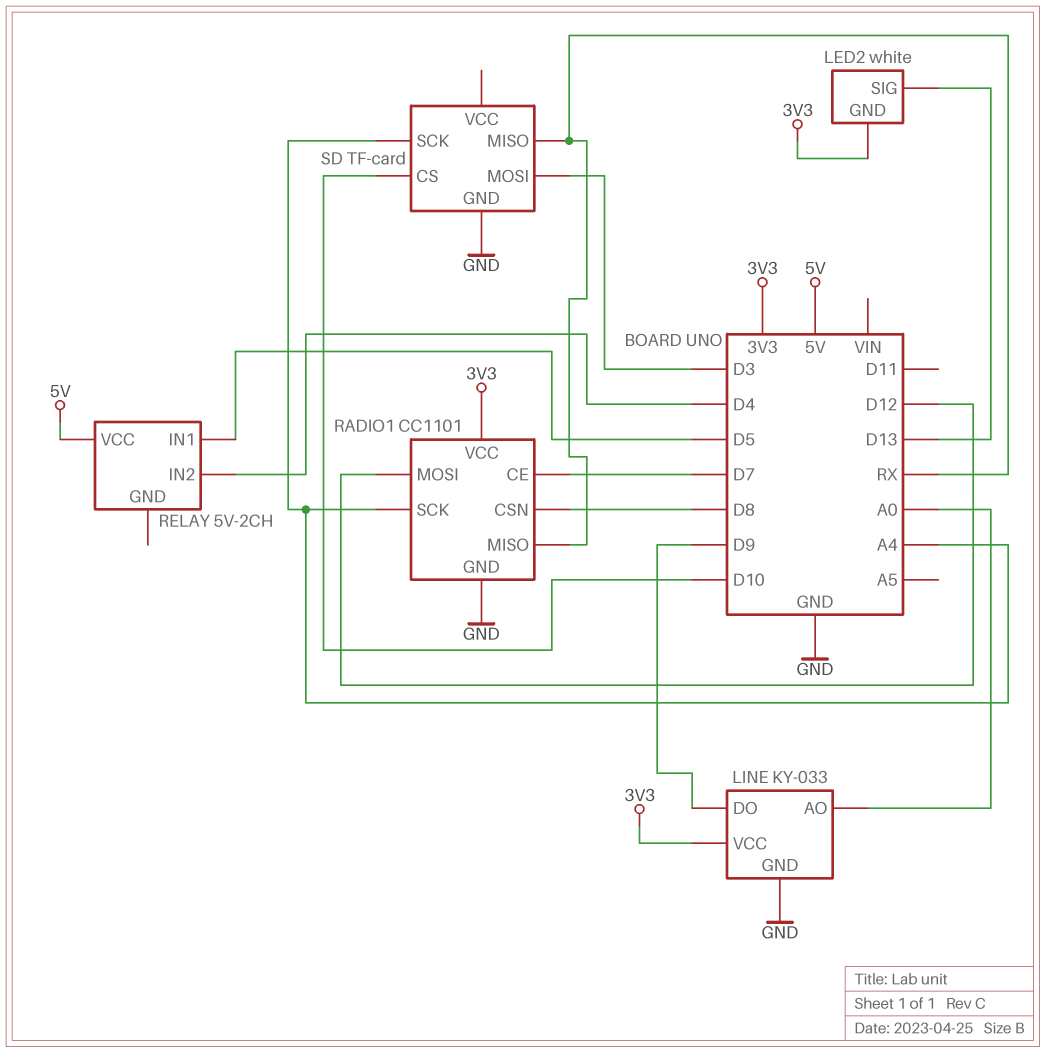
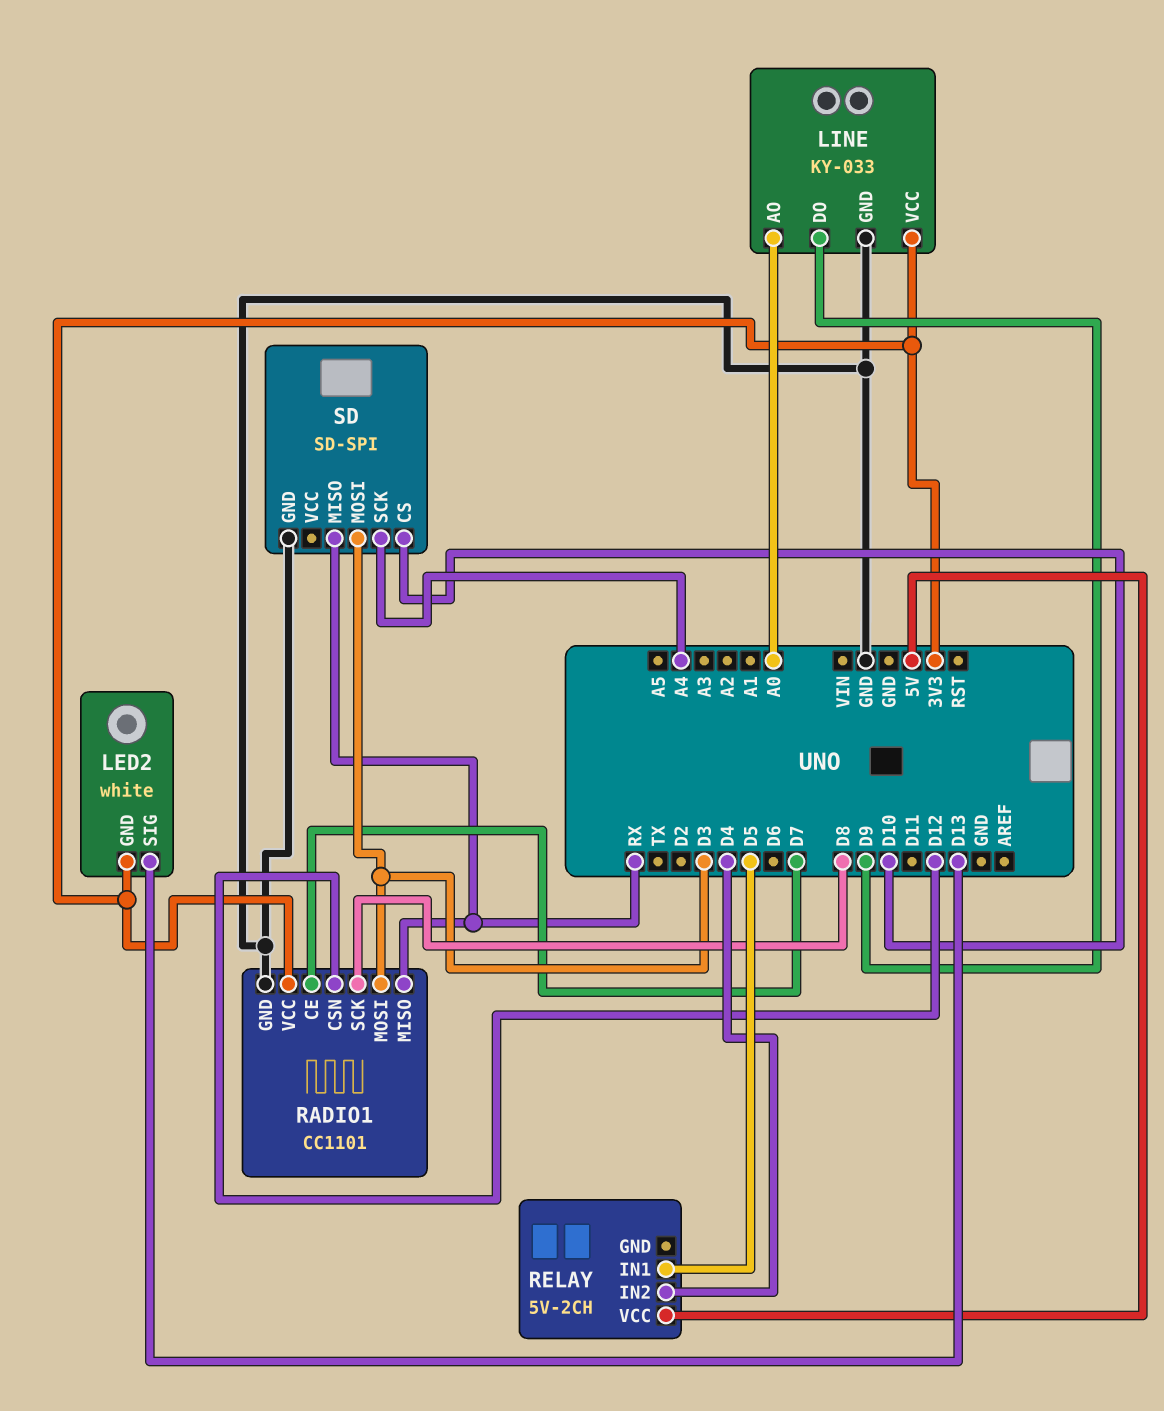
RADIO1 pin CSN: D8 -> D12
RADIO1 pin MOSI: D12 -> D3
RADIO1 pin SCK: A4 -> D8
SD: TF-card -> SD-SPI

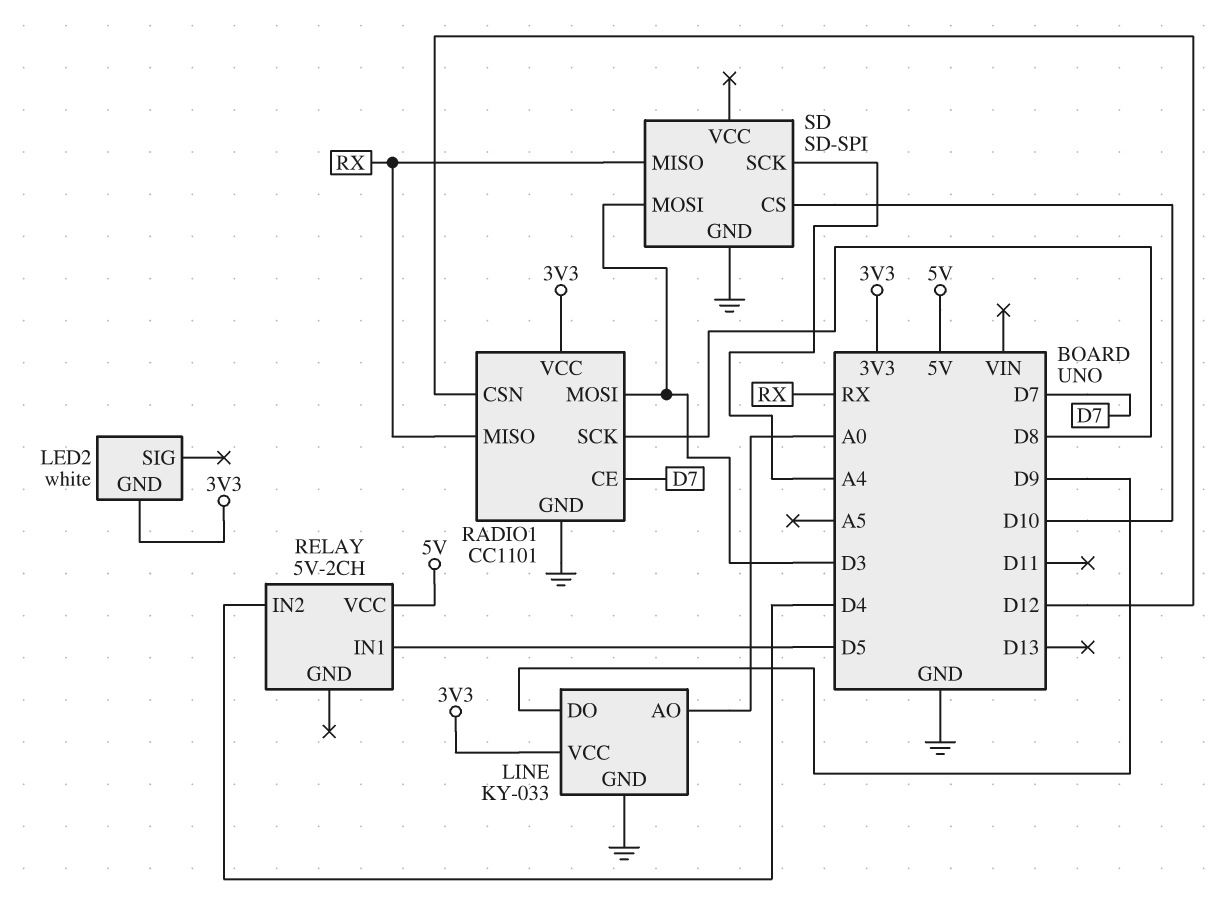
LED2 pin SIG: D13 -> none

